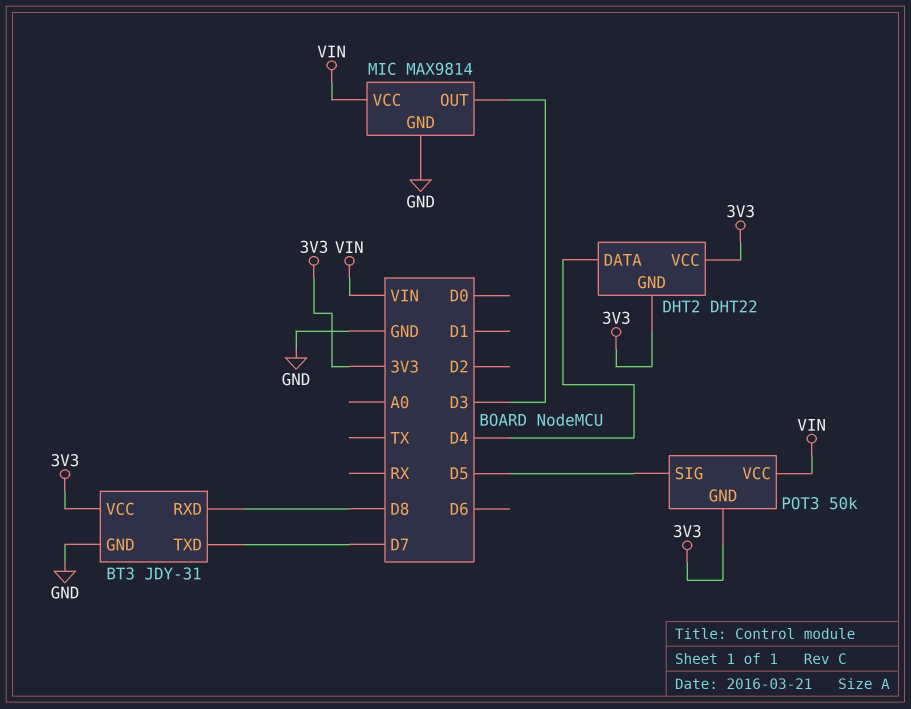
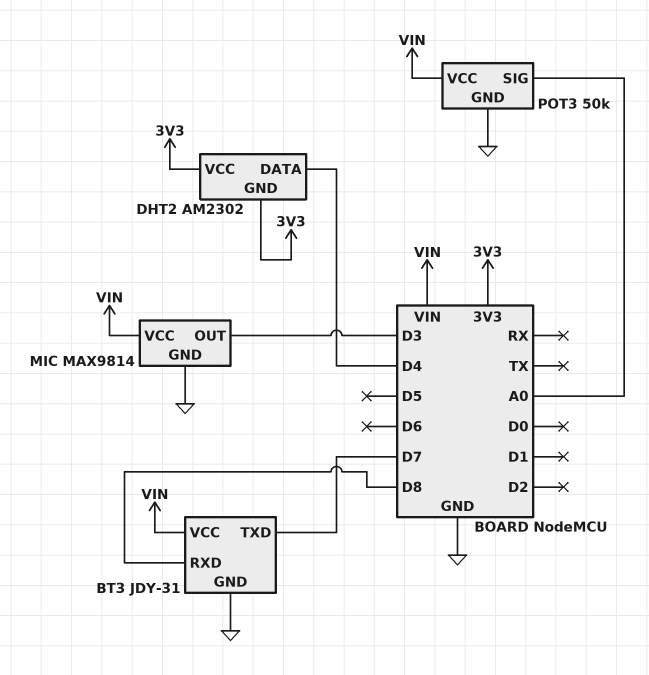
BT3 pin VCC: 3V3 -> VIN
DHT2: DHT22 -> AM2302
POT3 pin GND: 3V3 -> GND
POT3 pin SIG: D5 -> A0

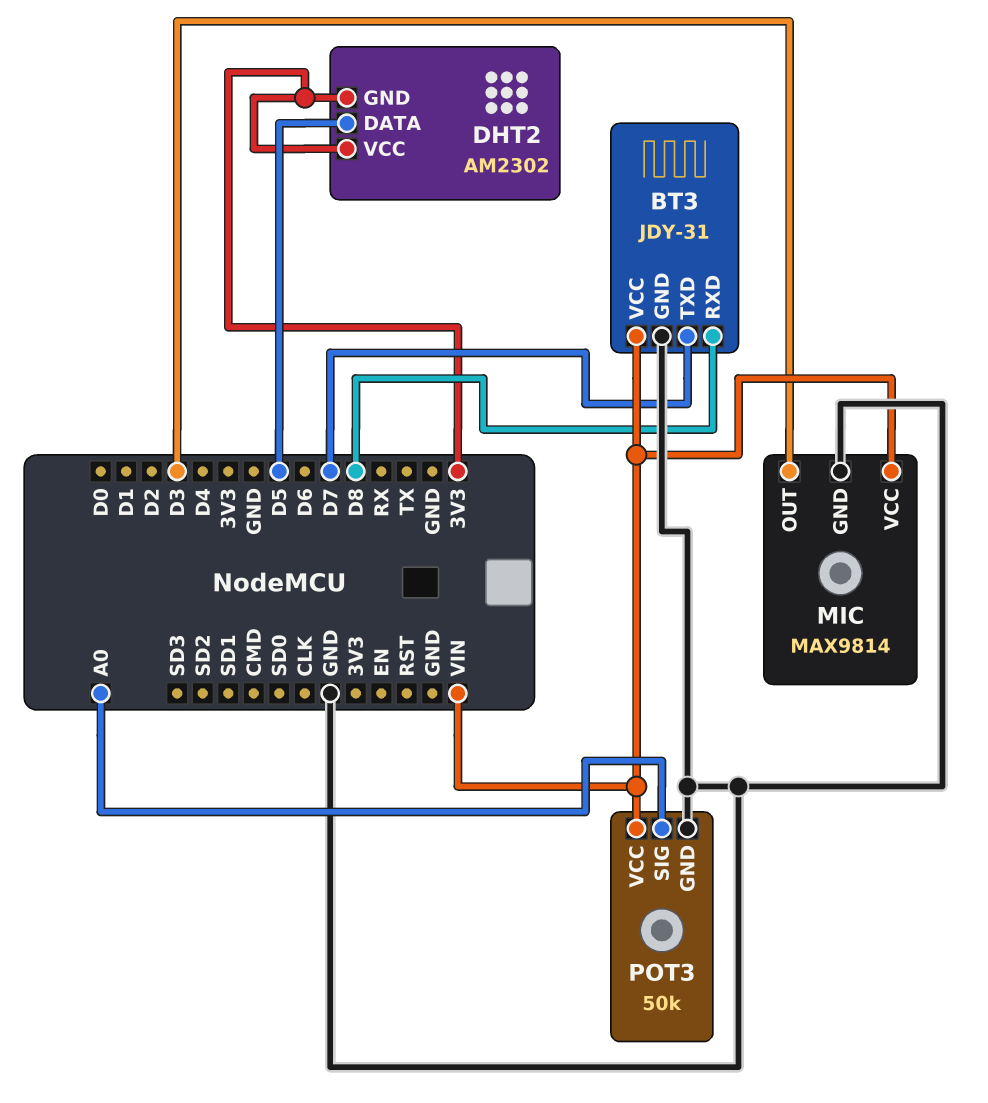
DHT2 pin DATA: D4 -> D5

